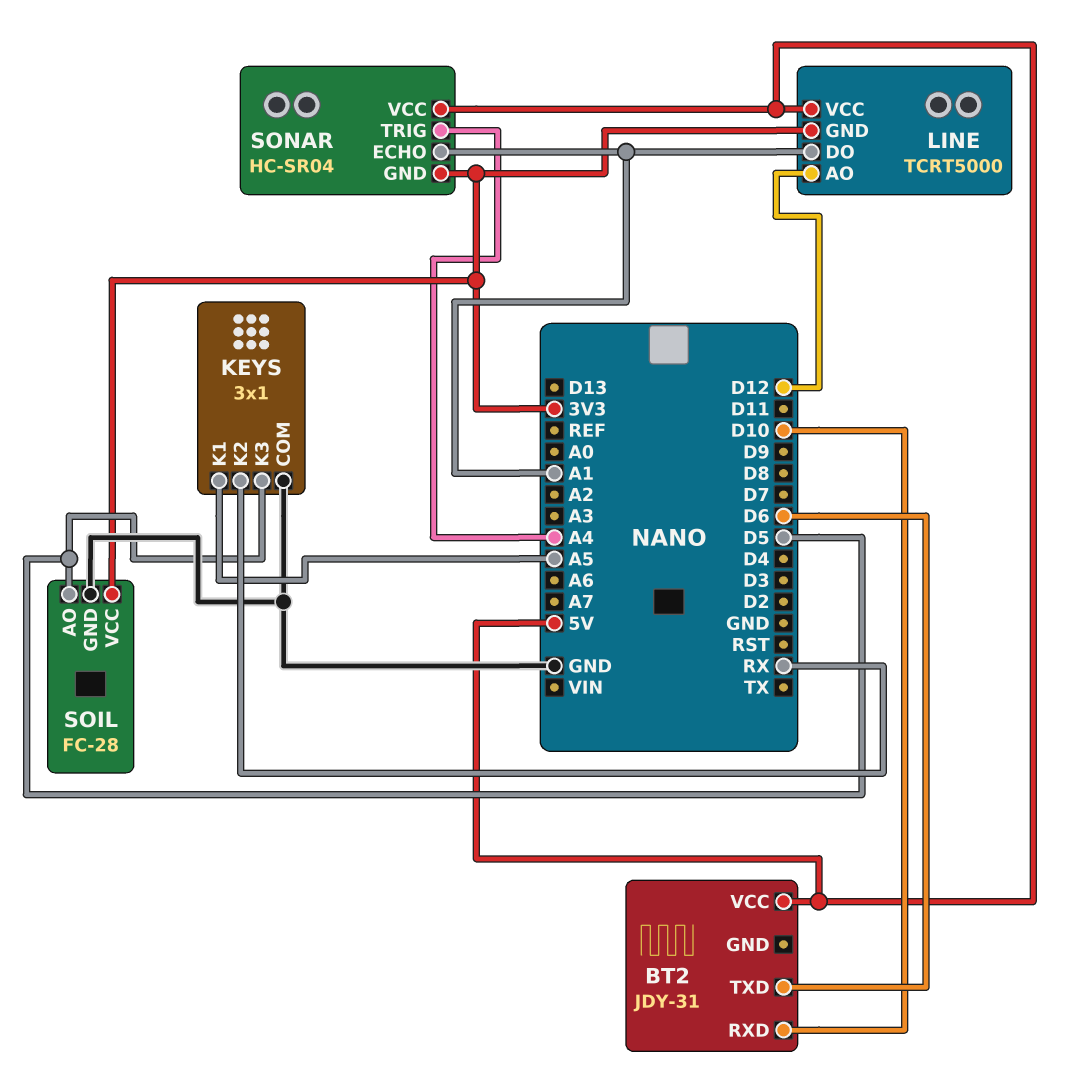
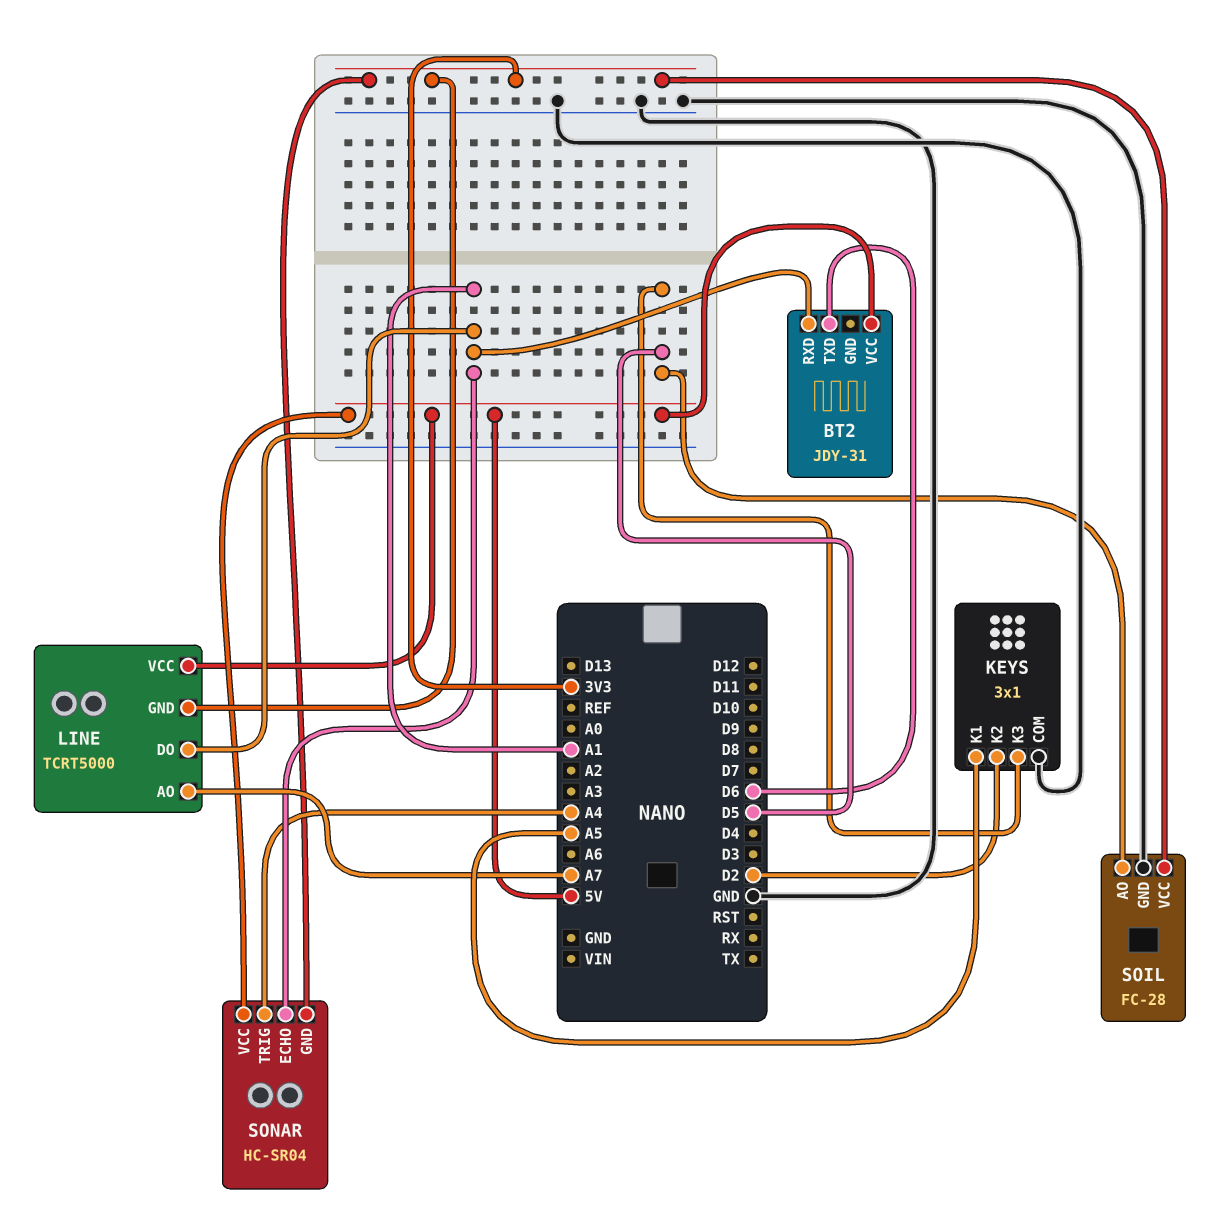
BT2 pin RXD: D10 -> A1
KEYS pin K2: RX -> D2
LINE pin AO: D12 -> A7

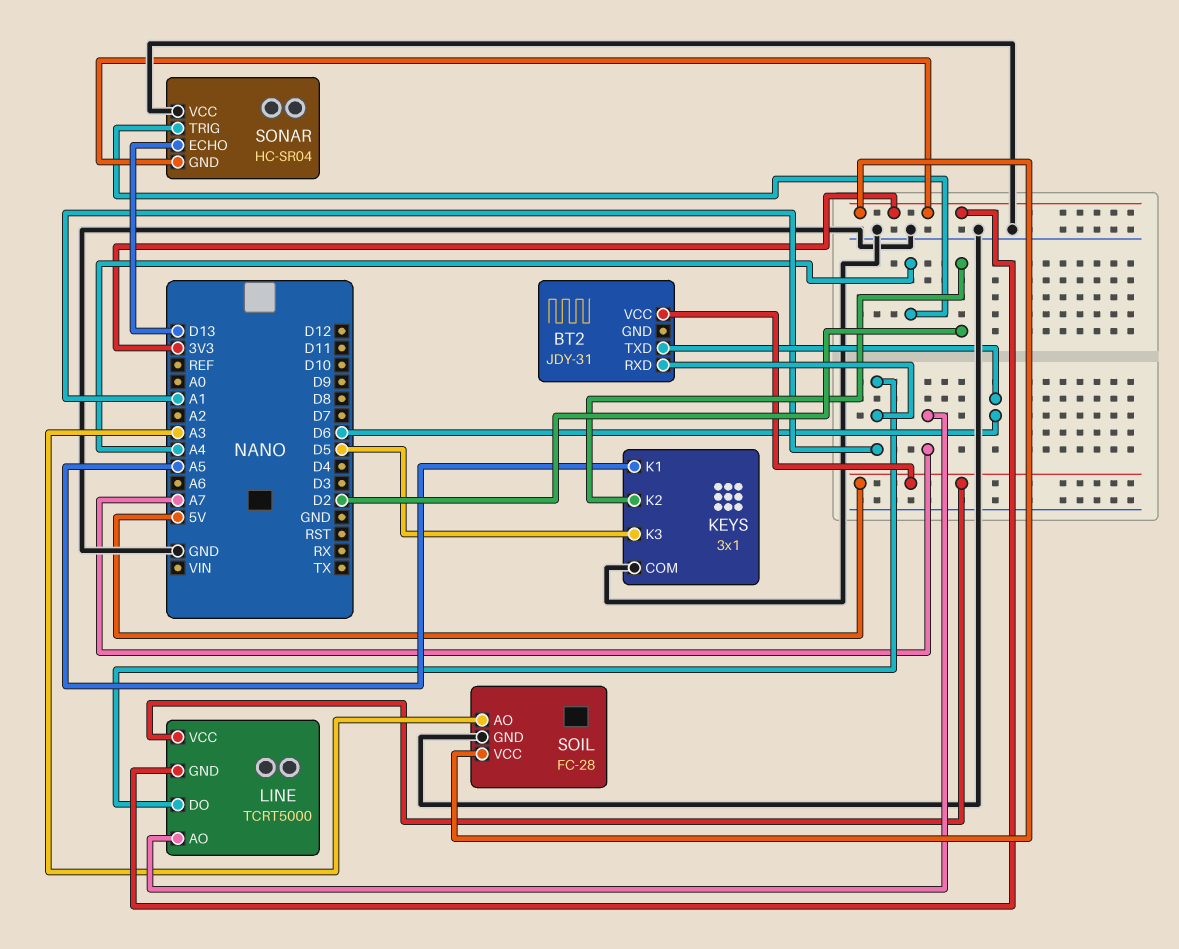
SOIL pin AO: D5 -> A3
SONAR pin ECHO: A1 -> D13
SONAR pin VCC: 5V -> GND

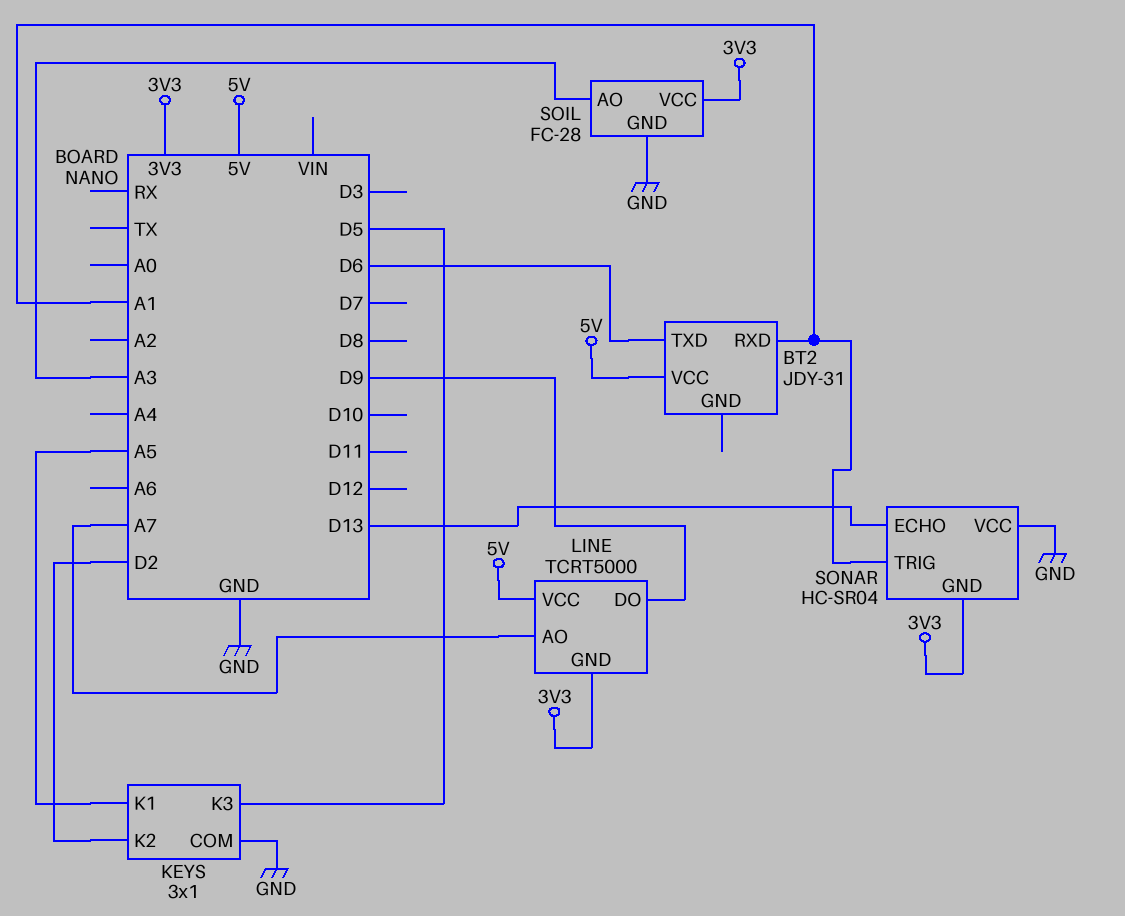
LINE pin DO: A1 -> D9
SONAR pin TRIG: A4 -> A1

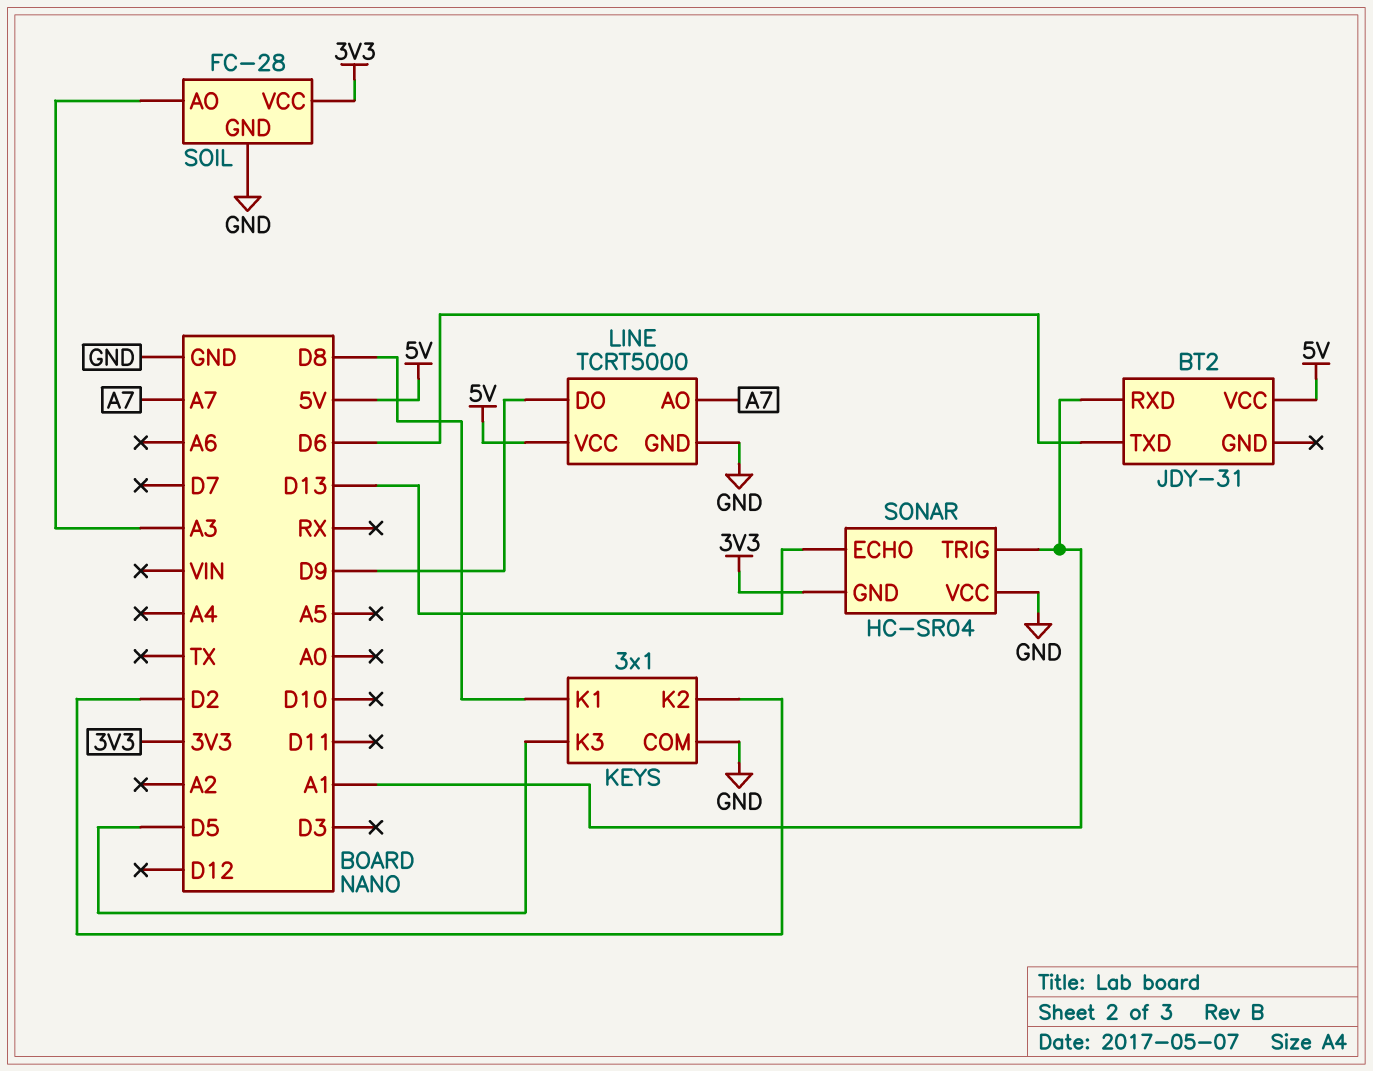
KEYS pin K1: A5 -> D8
LINE pin GND: 3V3 -> GND

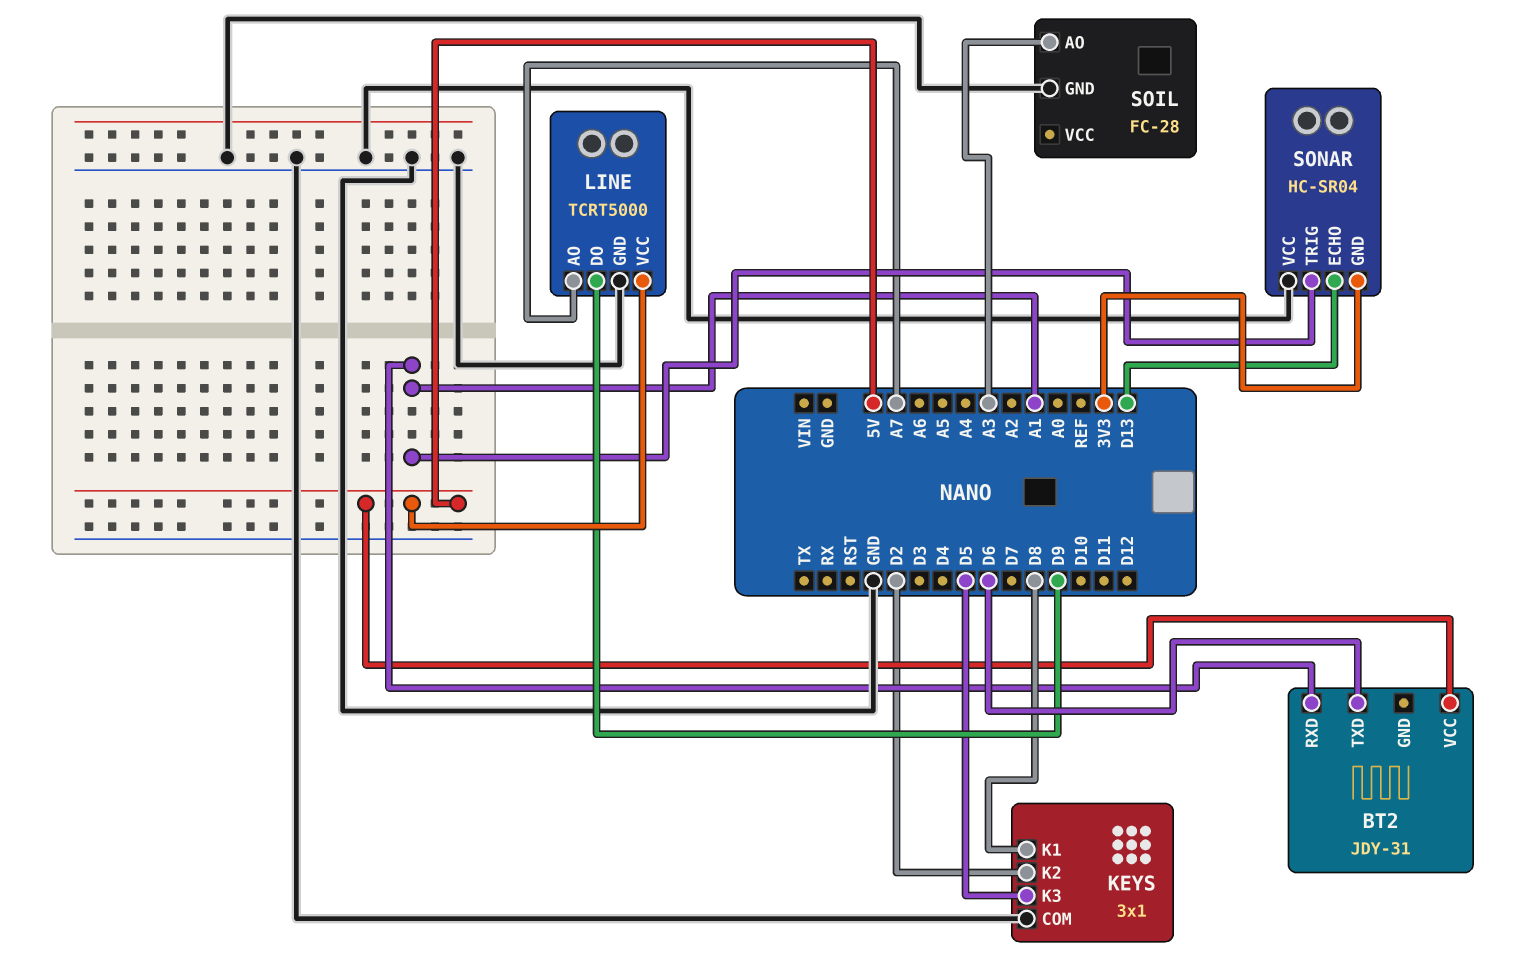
SOIL pin VCC: 3V3 -> none

